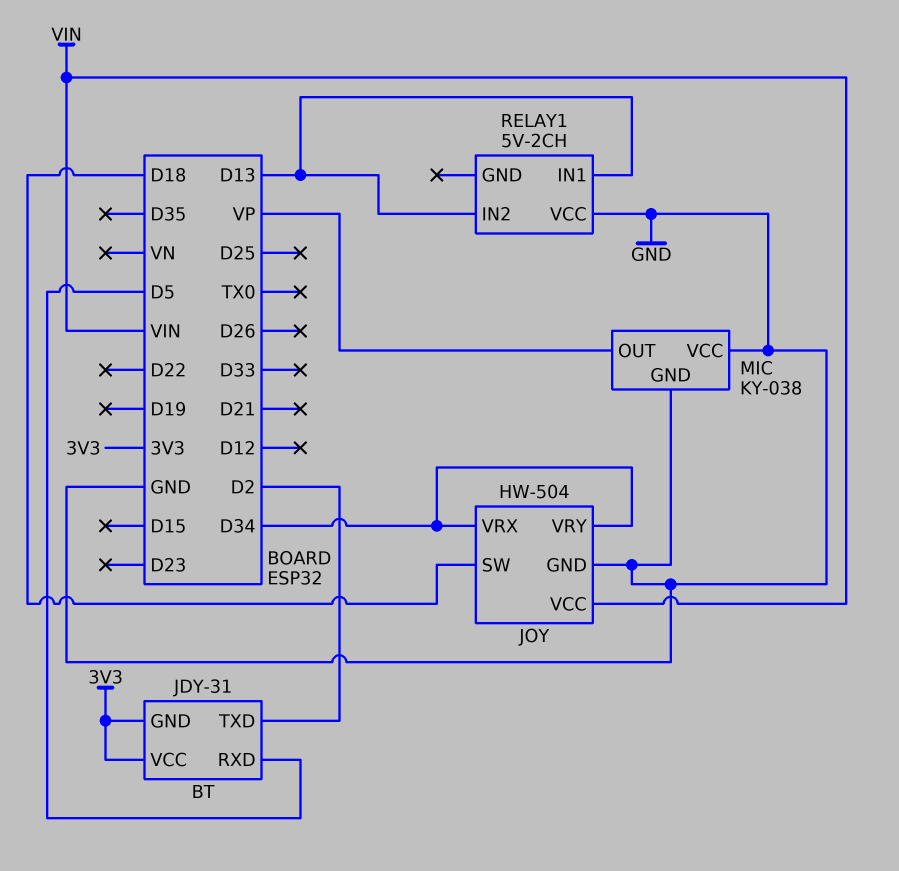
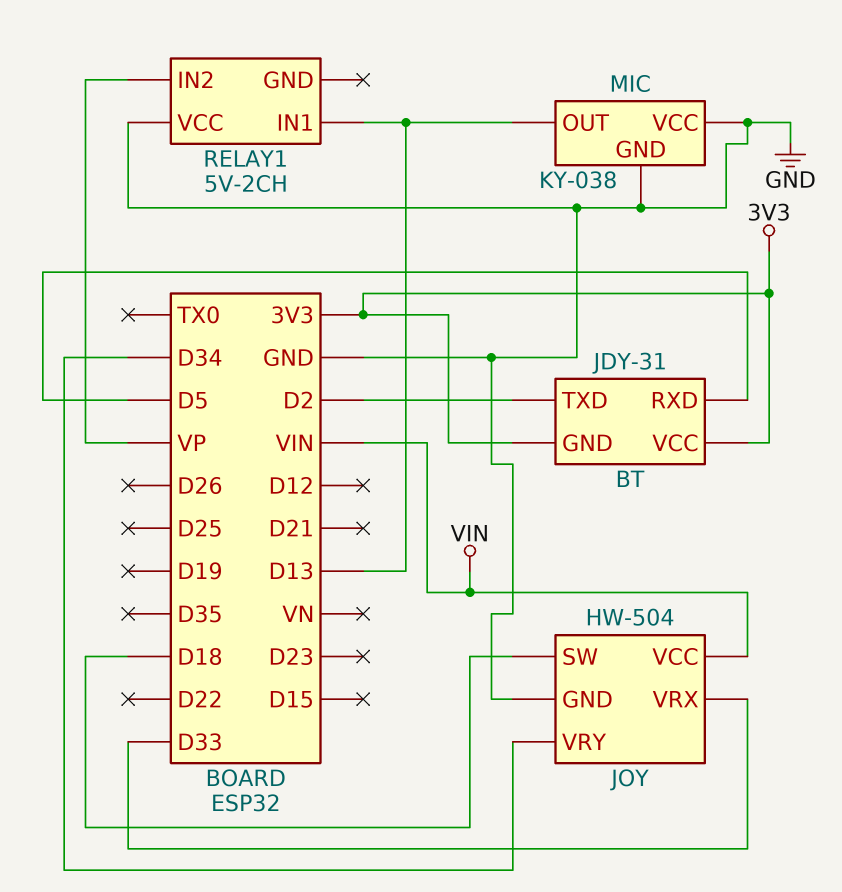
JOY pin VRX: D34 -> D33
MIC pin OUT: VP -> D13
RELAY1 pin IN2: D13 -> VP

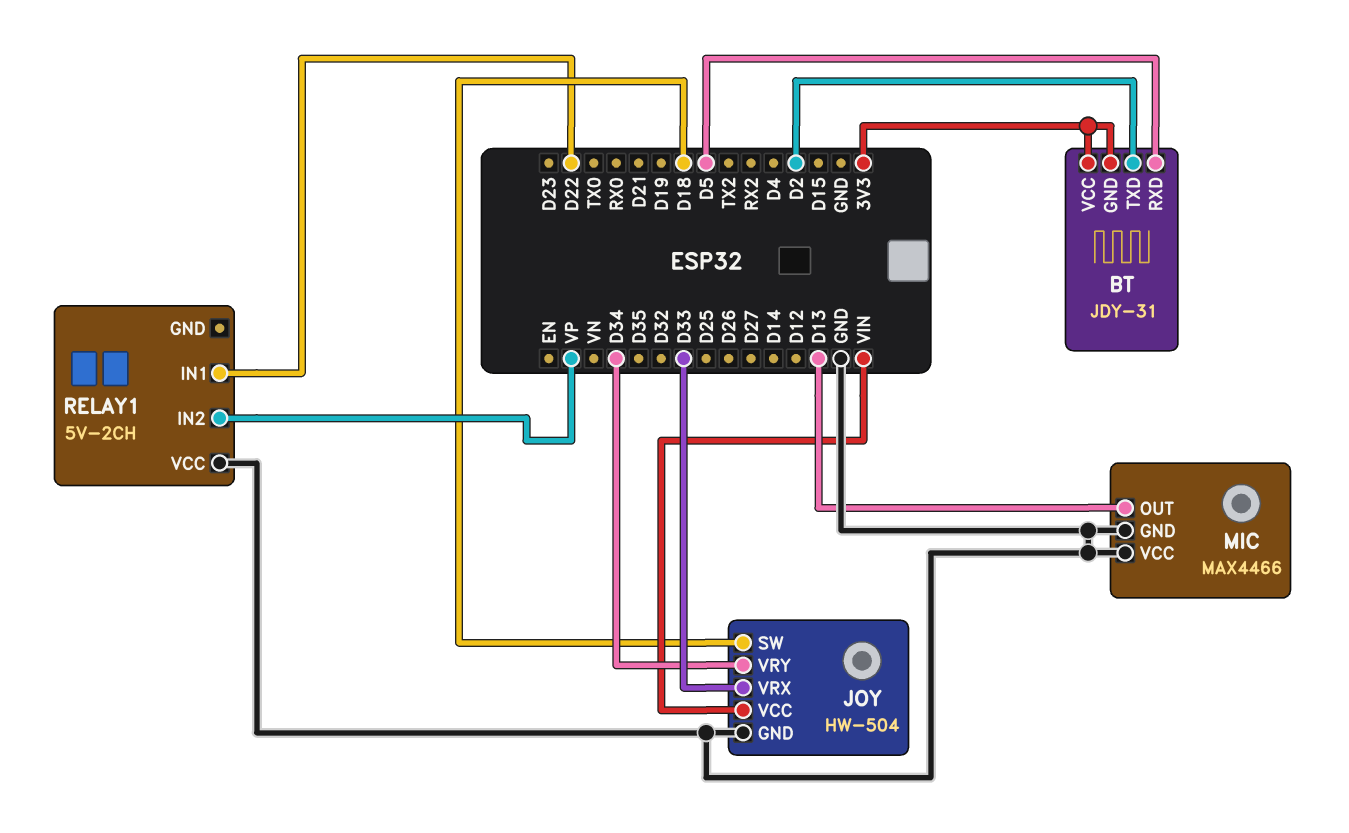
MIC: KY-038 -> MAX4466
RELAY1 pin IN1: D13 -> D22

